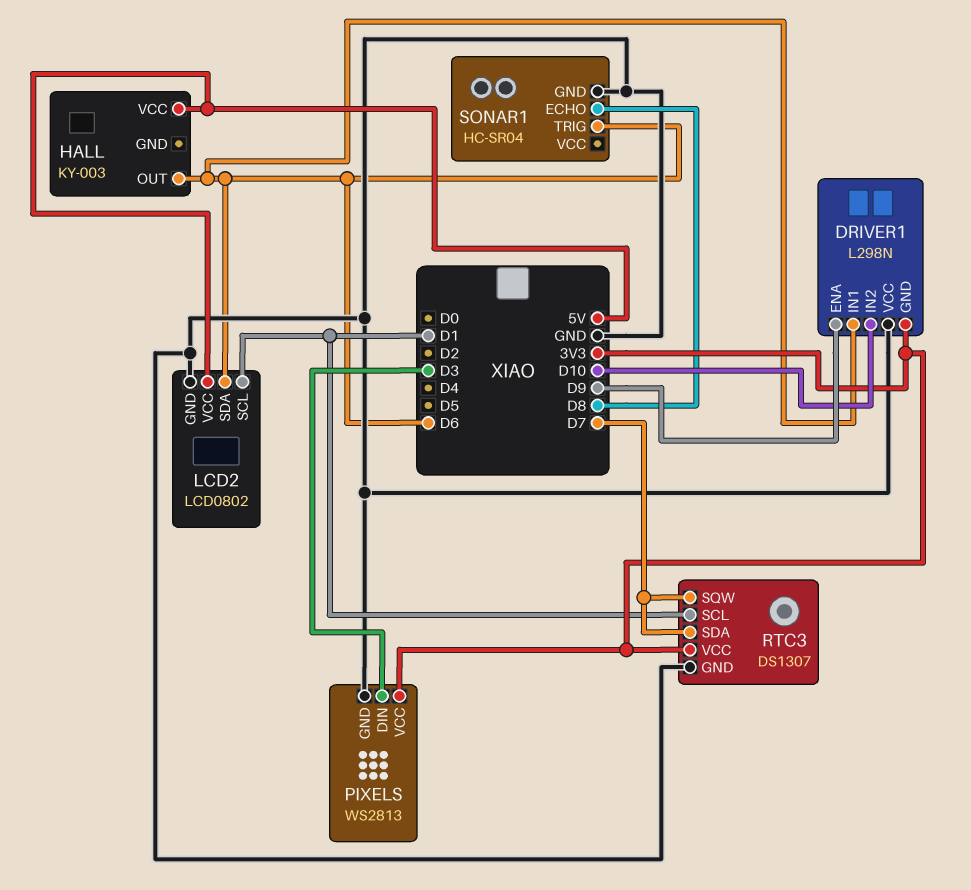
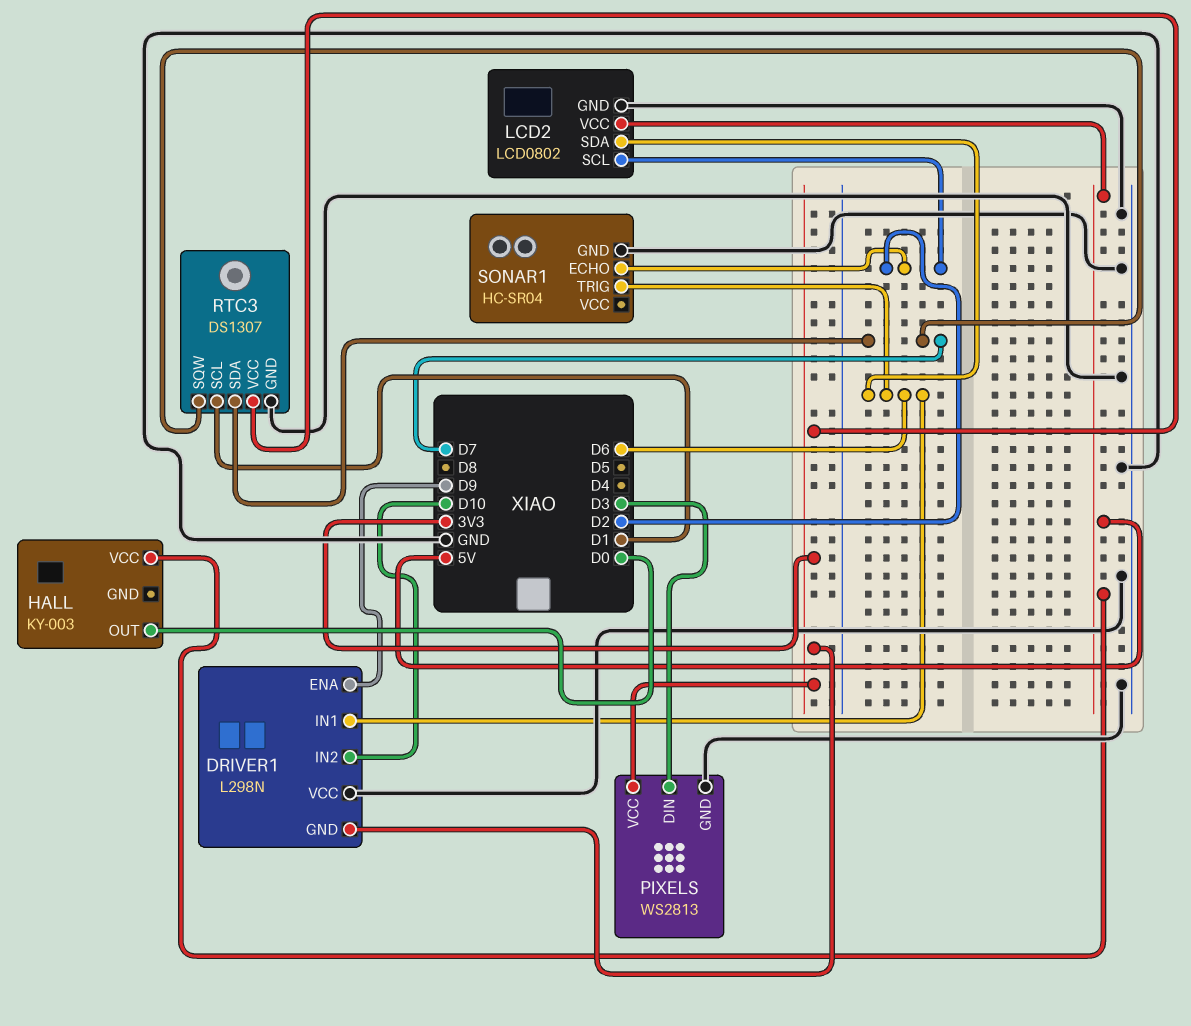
HALL pin OUT: D6 -> D0
LCD2 pin SCL: D1 -> D2
SONAR1 pin ECHO: D8 -> D2

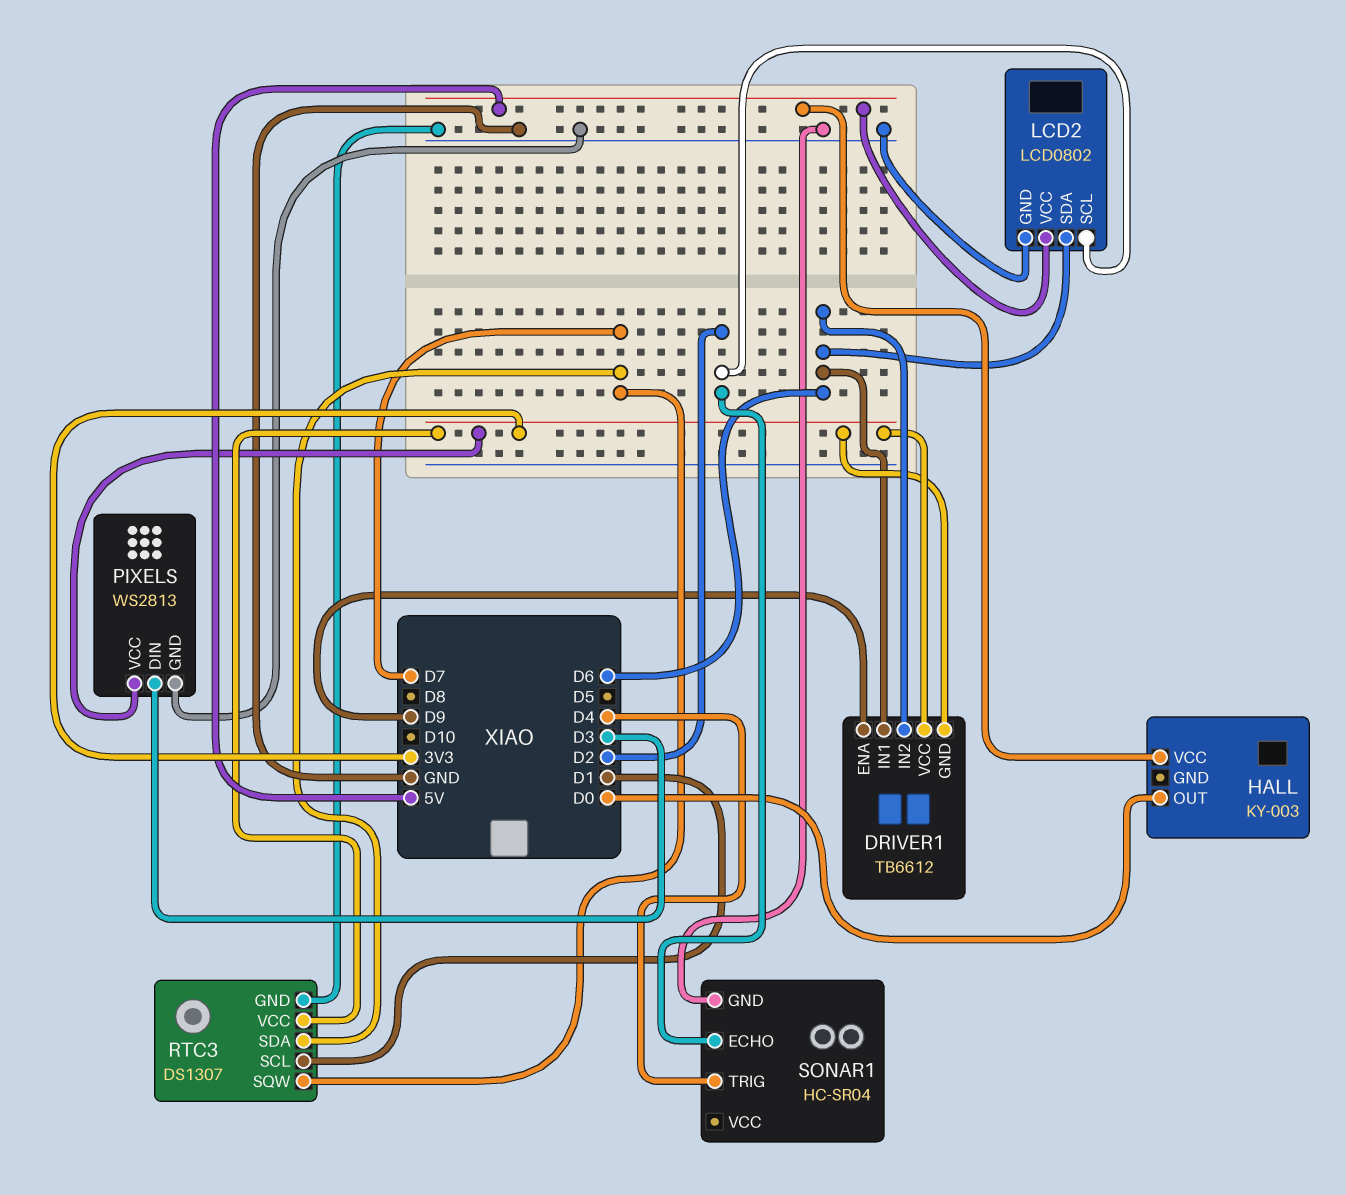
DRIVER1: L298N -> TB6612
DRIVER1 pin IN2: D10 -> D6
DRIVER1 pin VCC: GND -> 3V3
SONAR1 pin TRIG: D6 -> D4

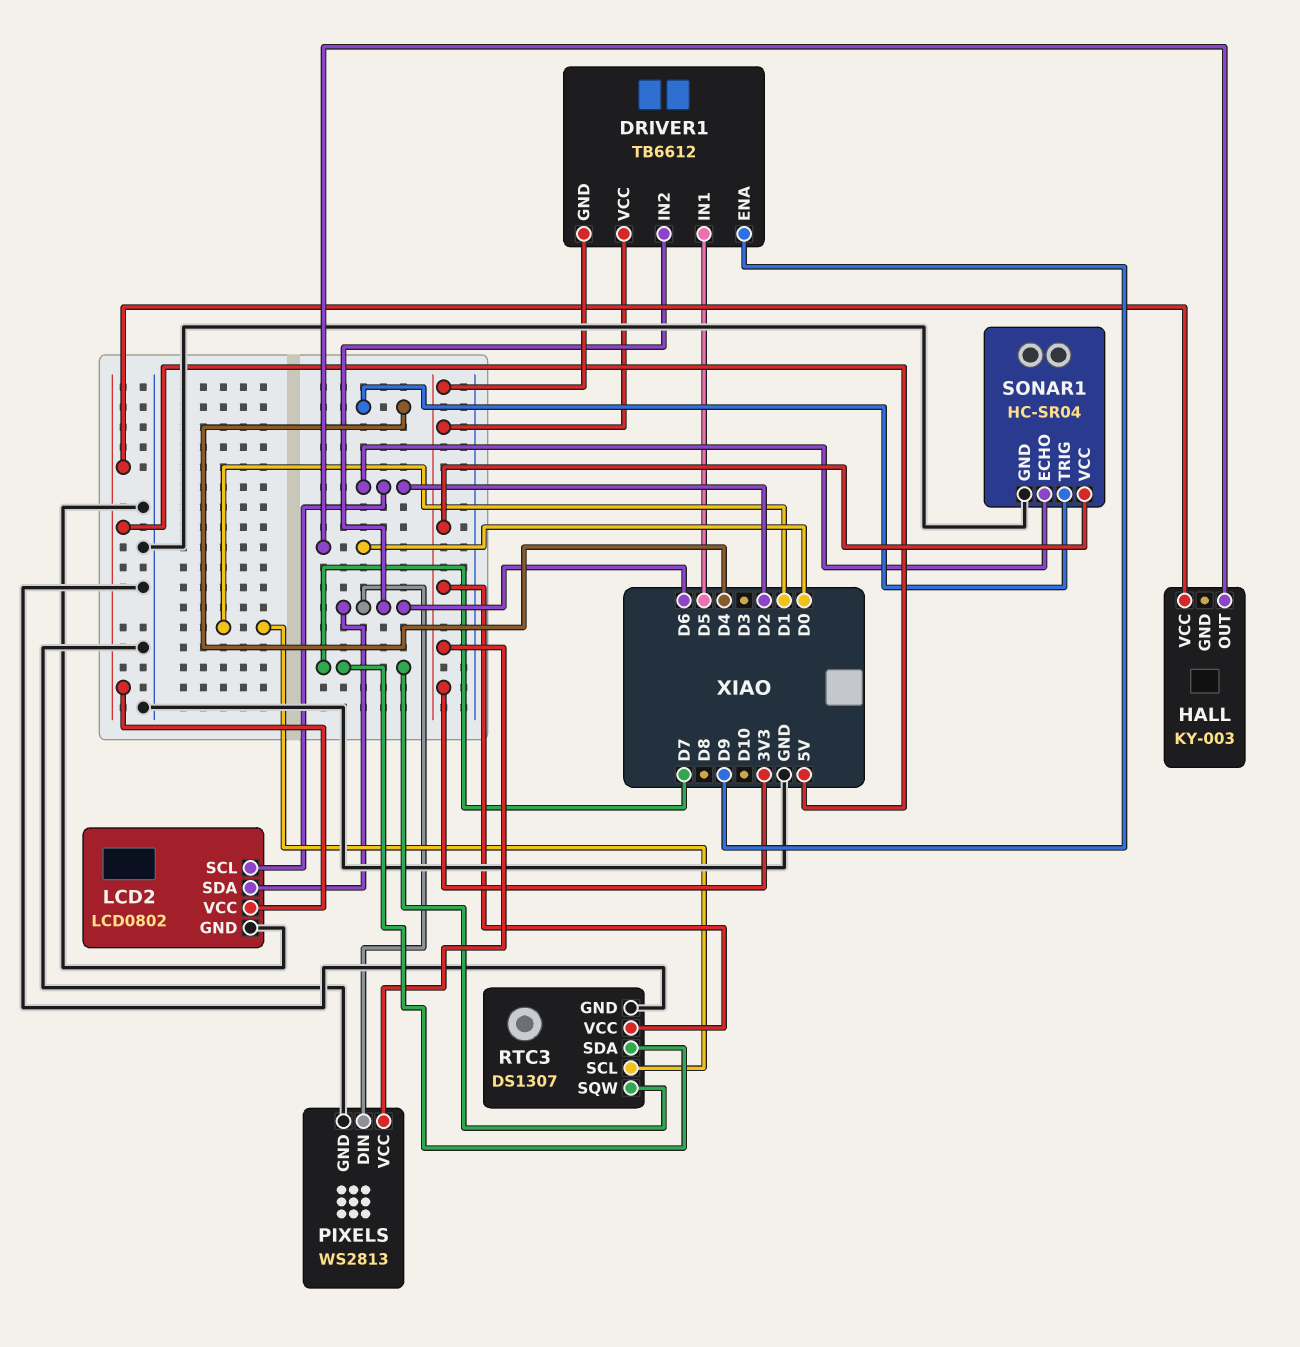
DRIVER1 pin IN1: D6 -> D5
PIXELS pin DIN: D3 -> D6
SONAR1 pin VCC: none -> 3V3

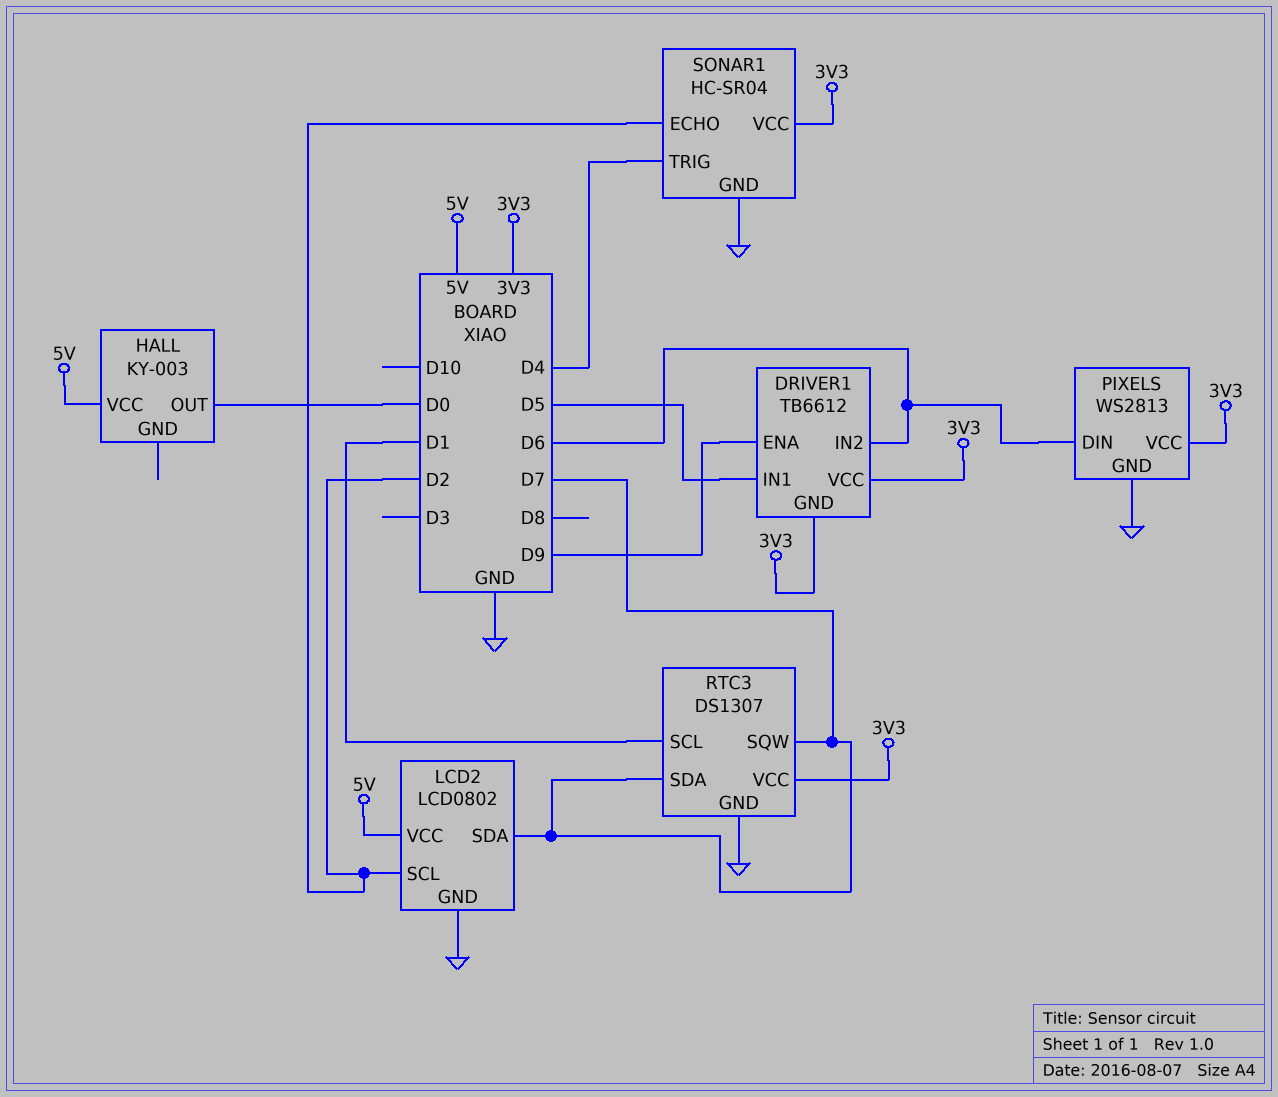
LCD2 pin SDA: D6 -> D7

